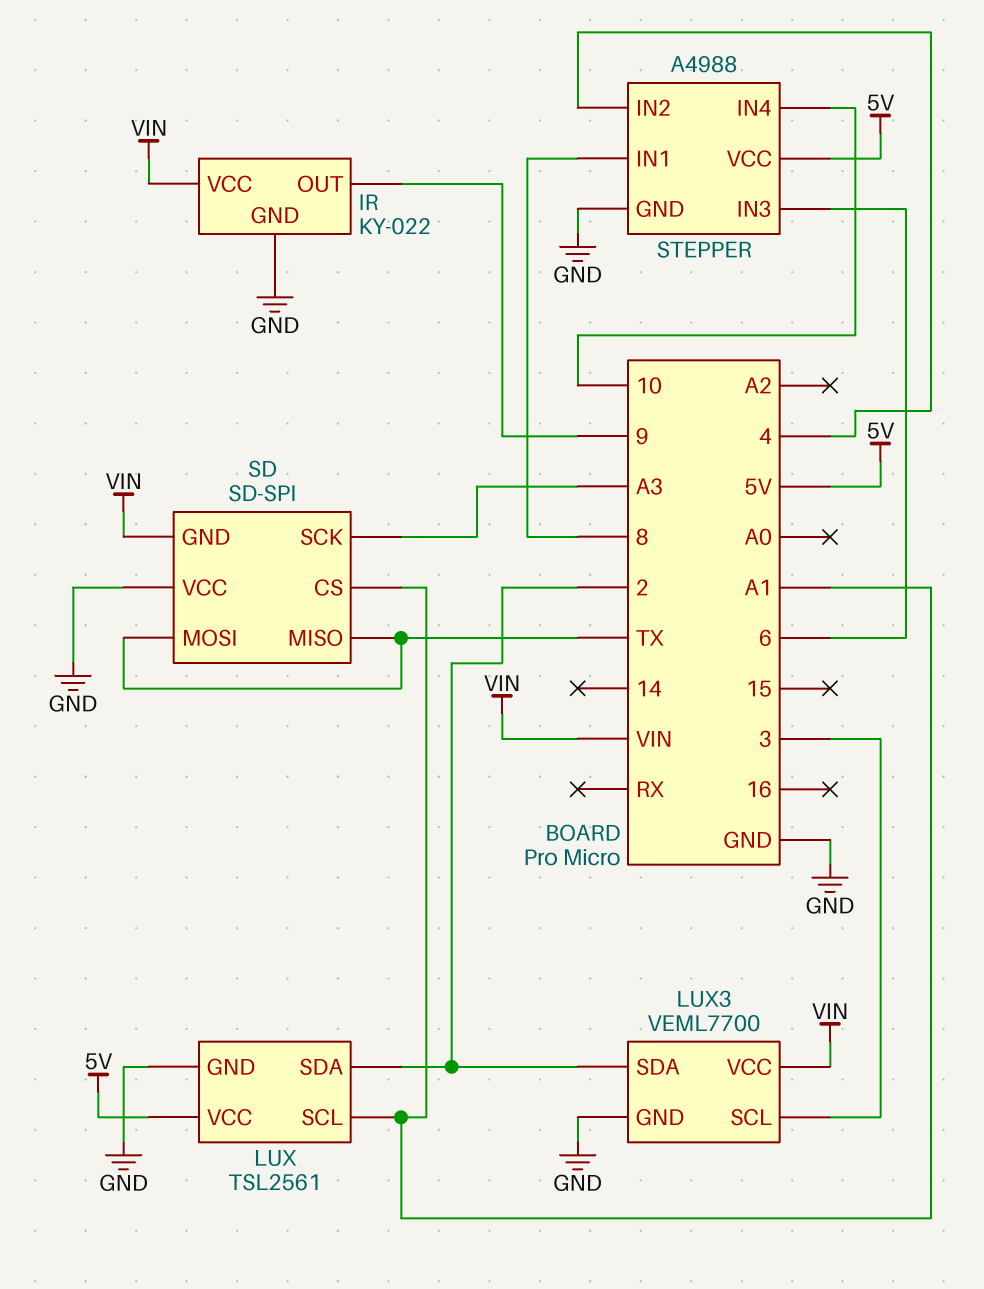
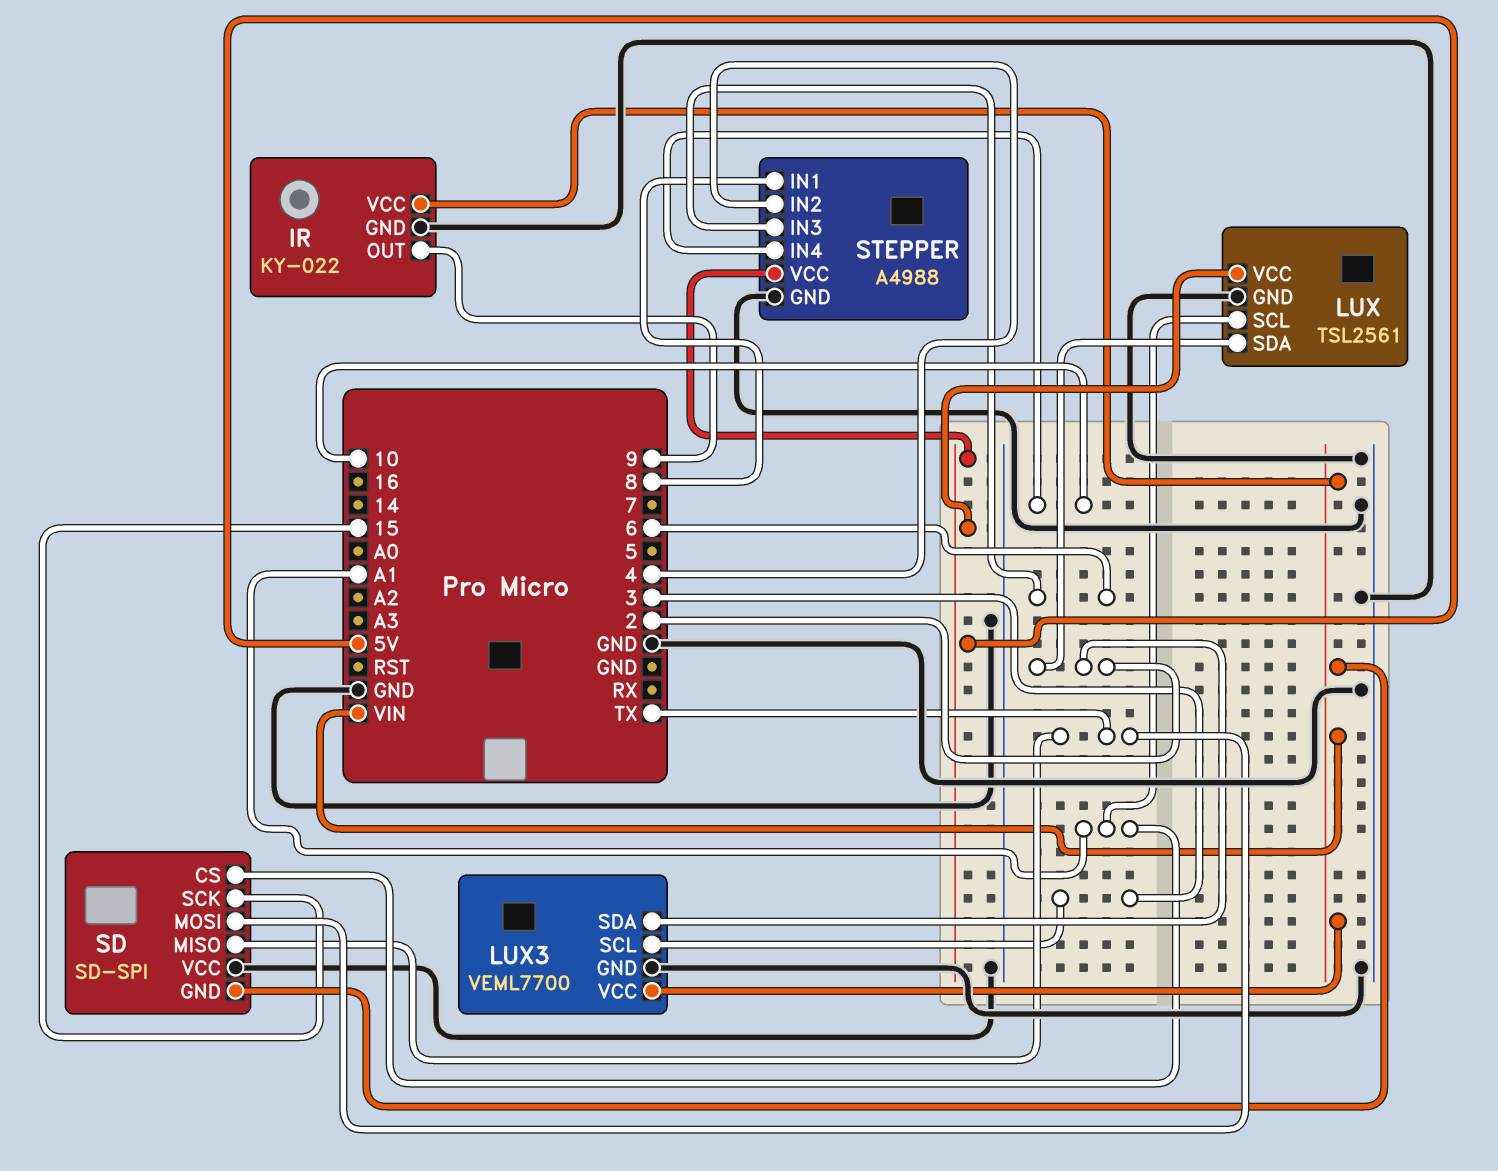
SD pin SCK: A3 -> 15

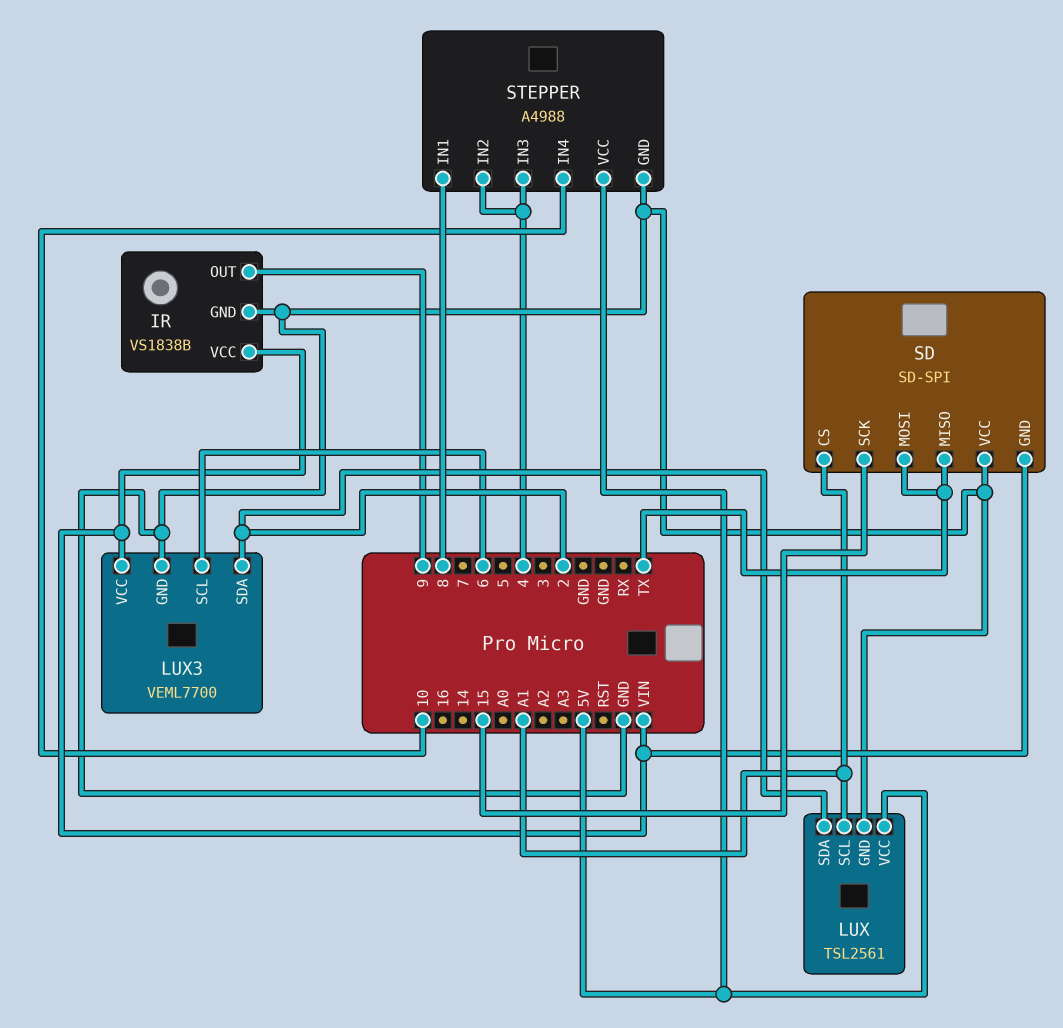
IR: KY-022 -> VS1838B
LUX3 pin SCL: 3 -> 6
STEPPER pin IN3: 6 -> 4

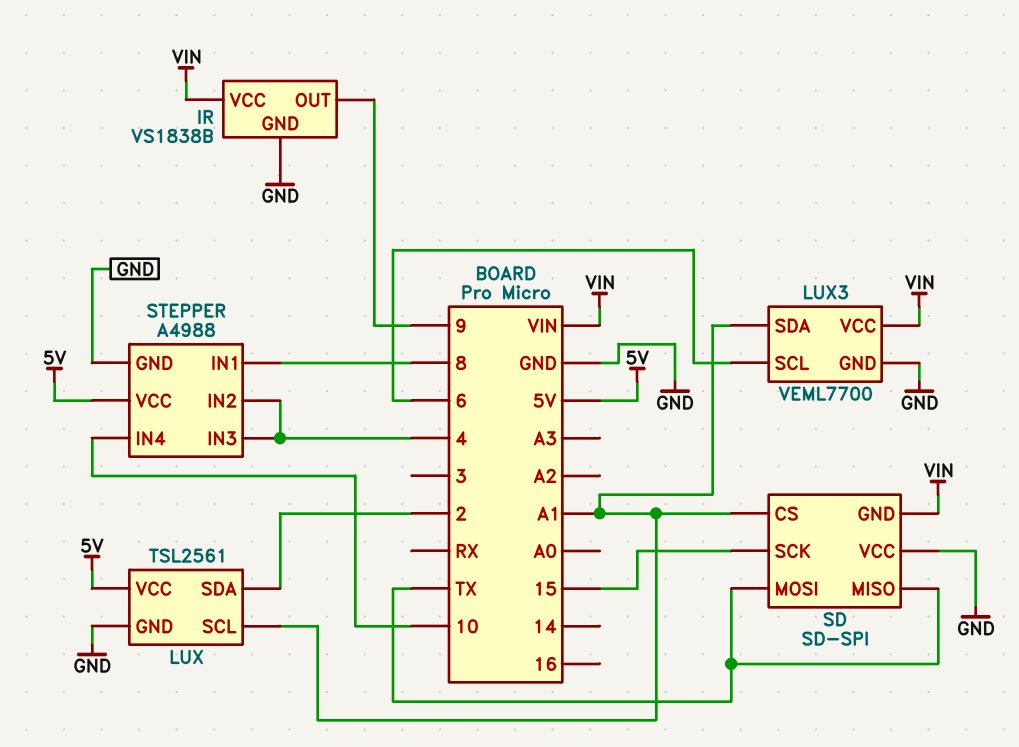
LUX3 pin SDA: 2 -> A1

